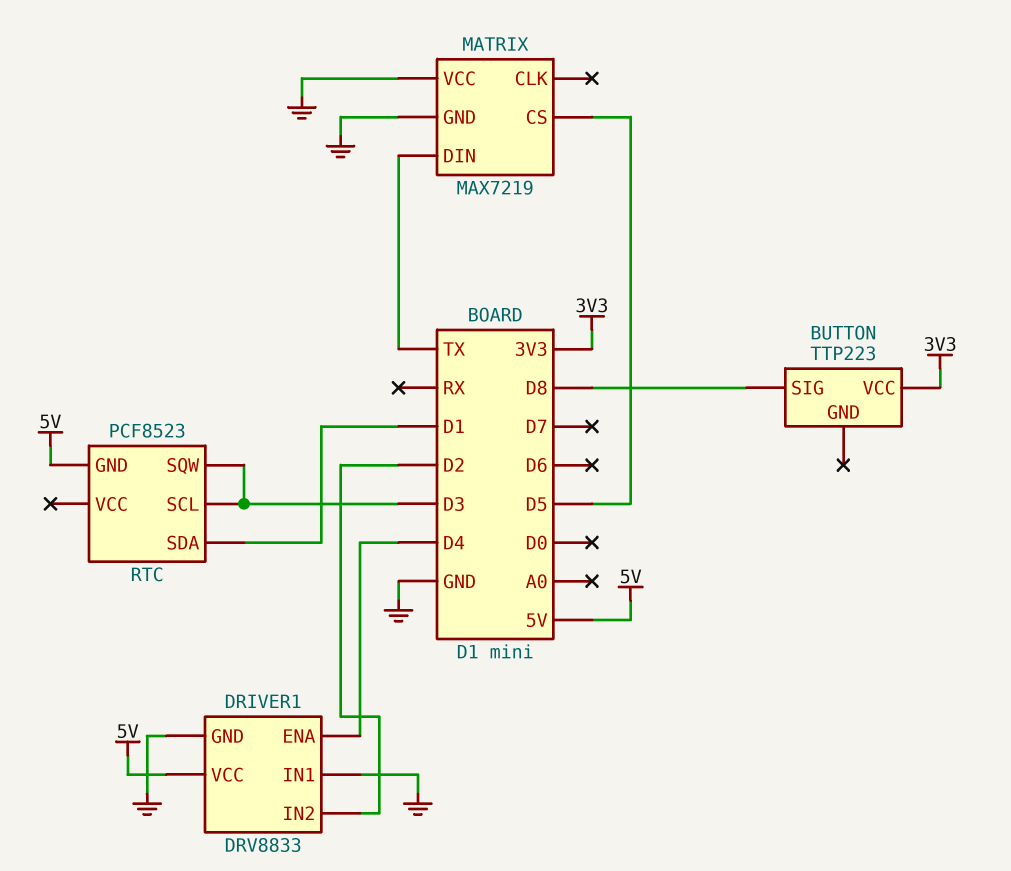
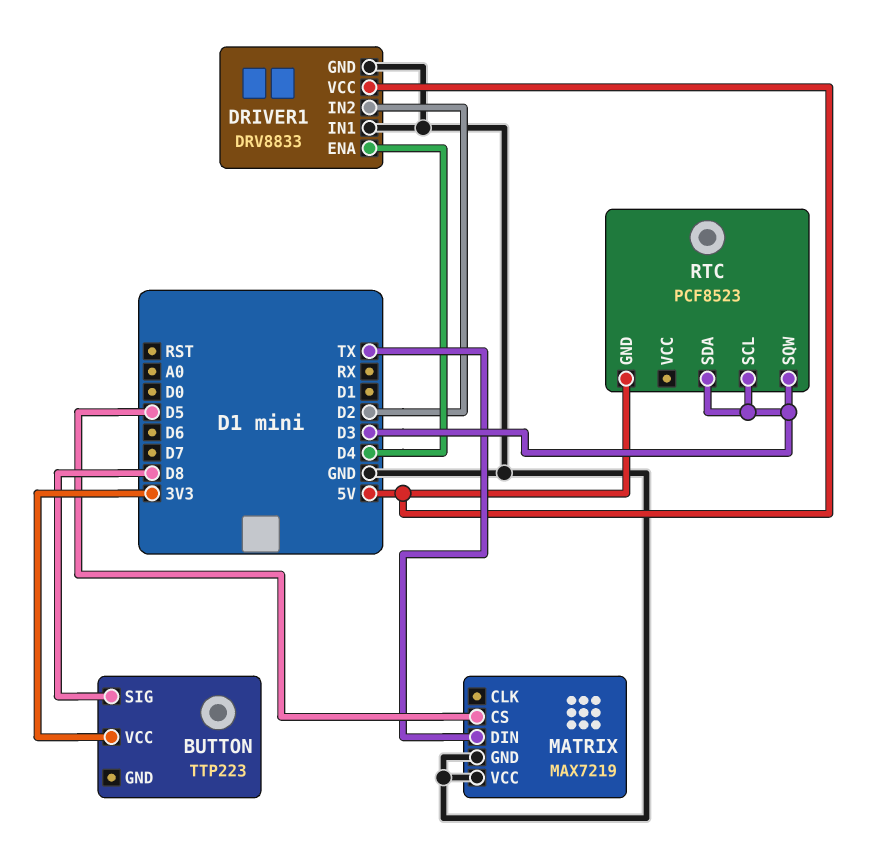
RTC pin SDA: D1 -> D3

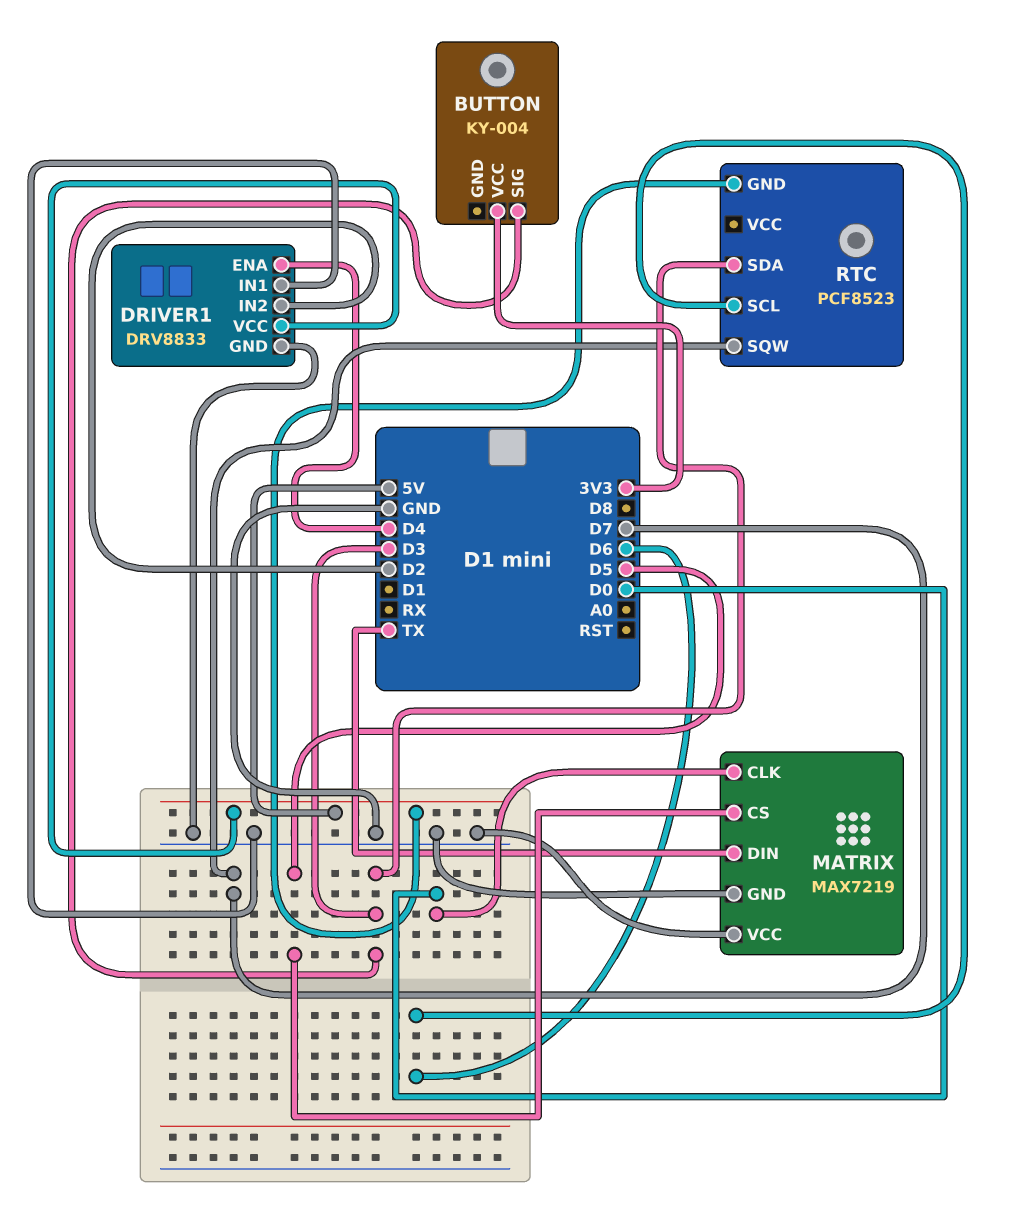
BUTTON: TTP223 -> KY-004
BUTTON pin SIG: D8 -> D3
MATRIX pin CLK: none -> D0
RTC pin SCL: D3 -> D6
RTC pin SQW: D3 -> D7

